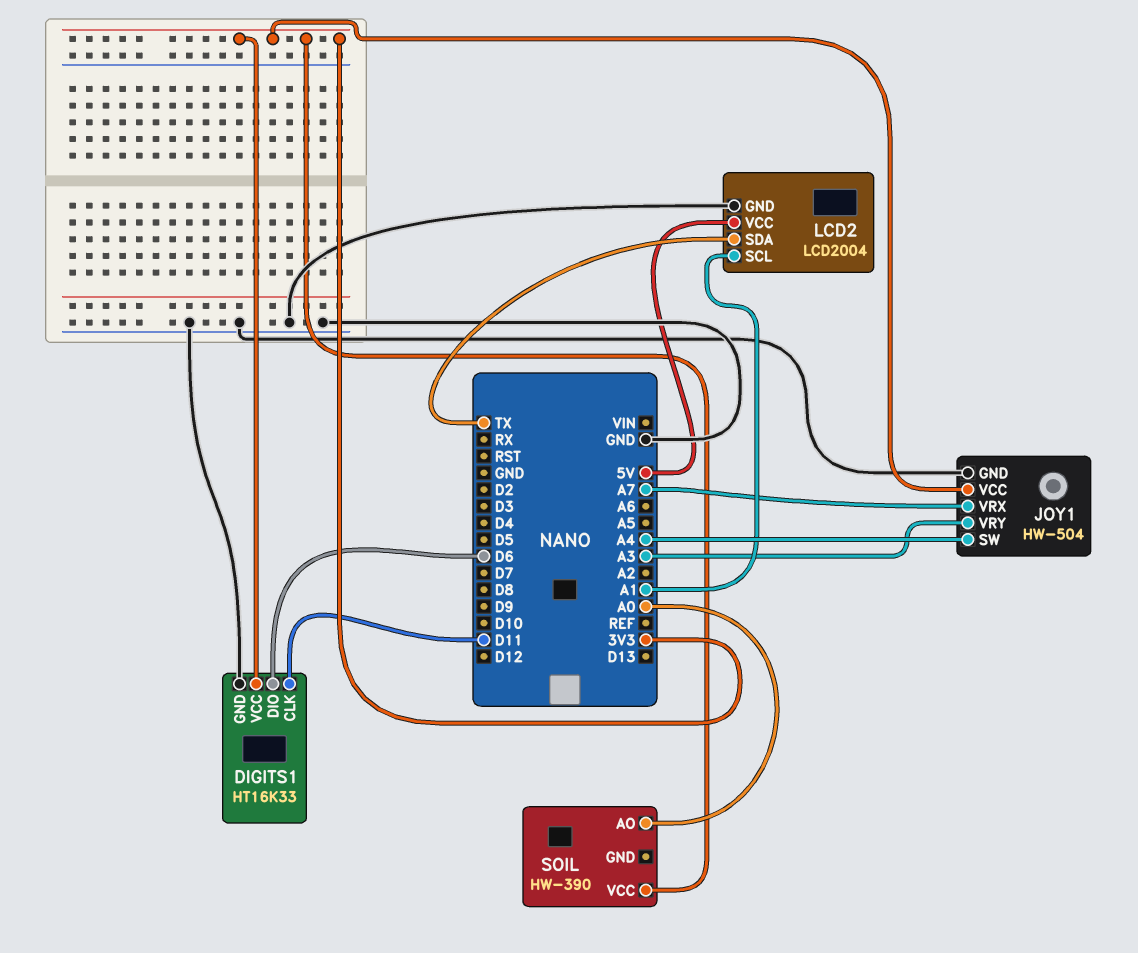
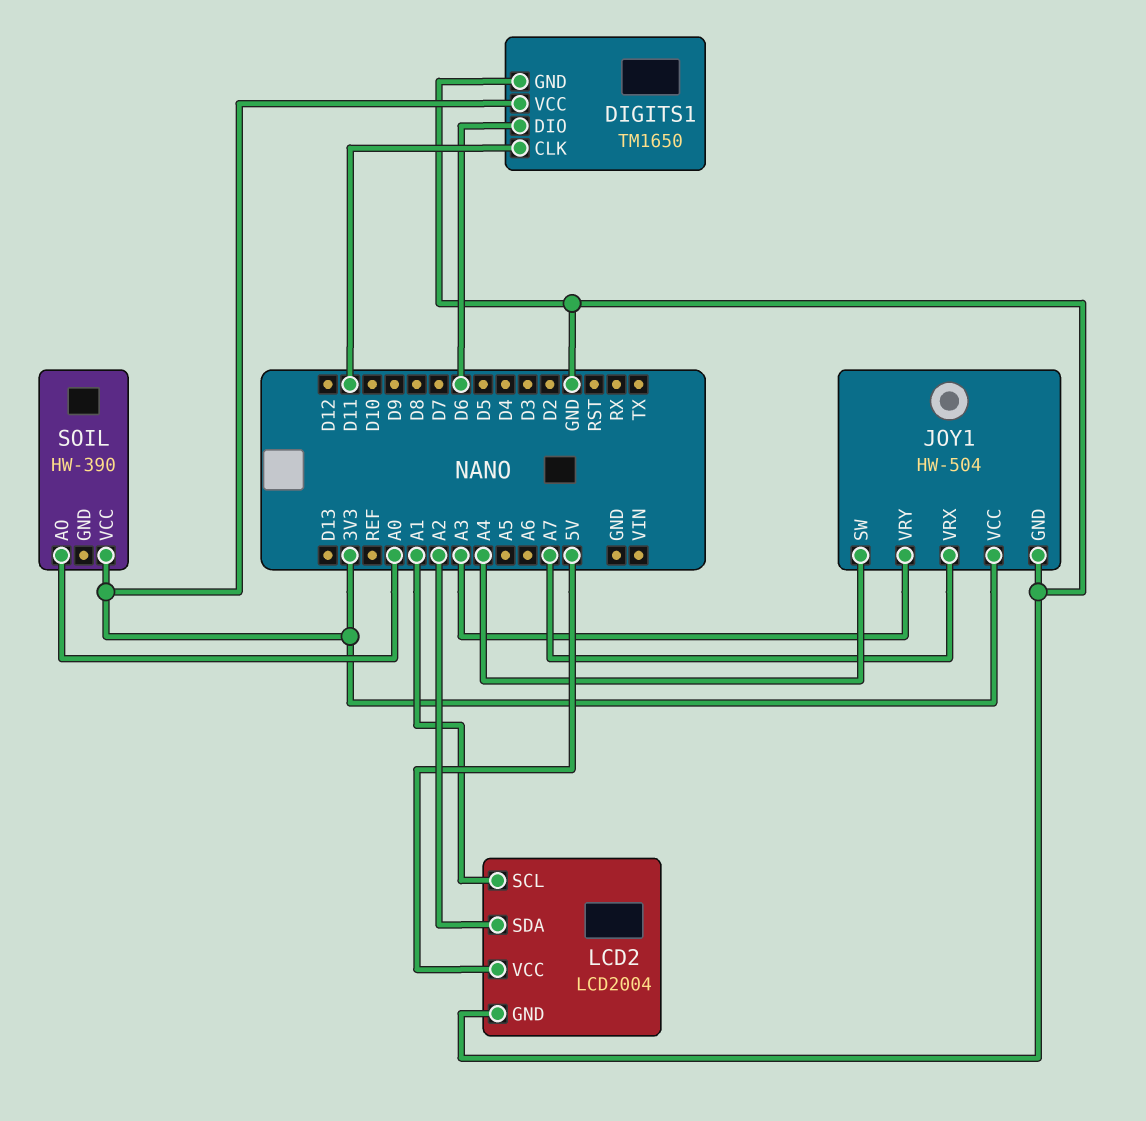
DIGITS1: HT16K33 -> TM1650
LCD2 pin SDA: TX -> A2

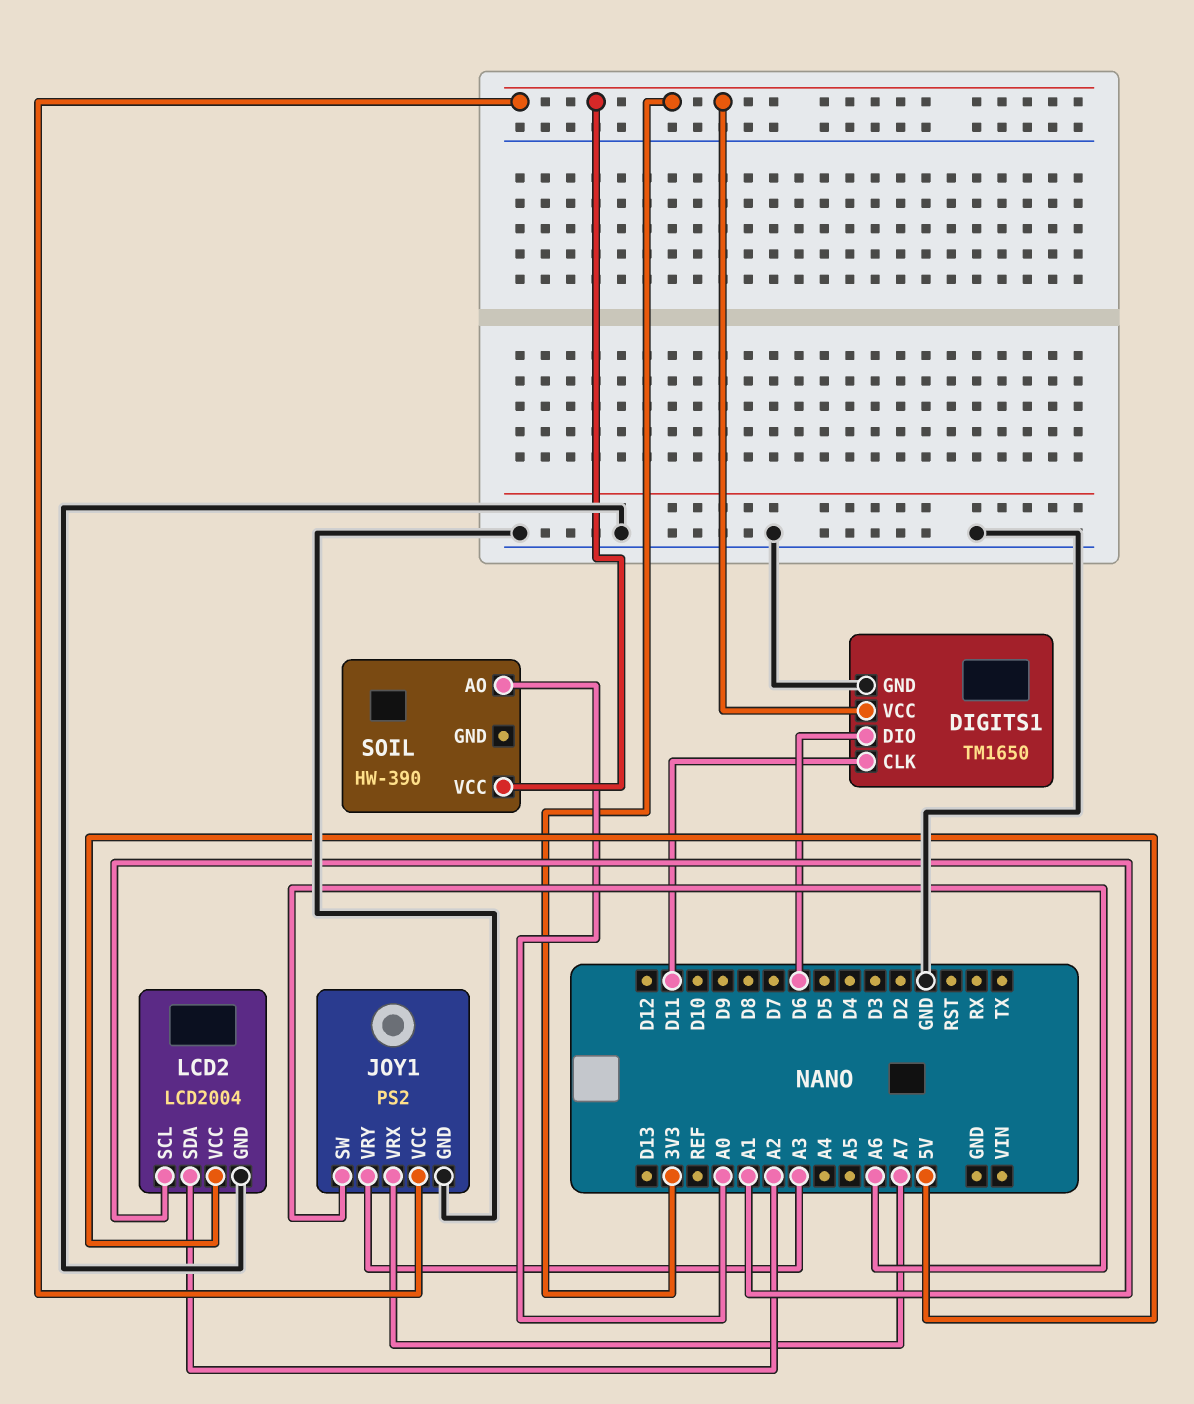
JOY1: HW-504 -> PS2
JOY1 pin SW: A4 -> A6

